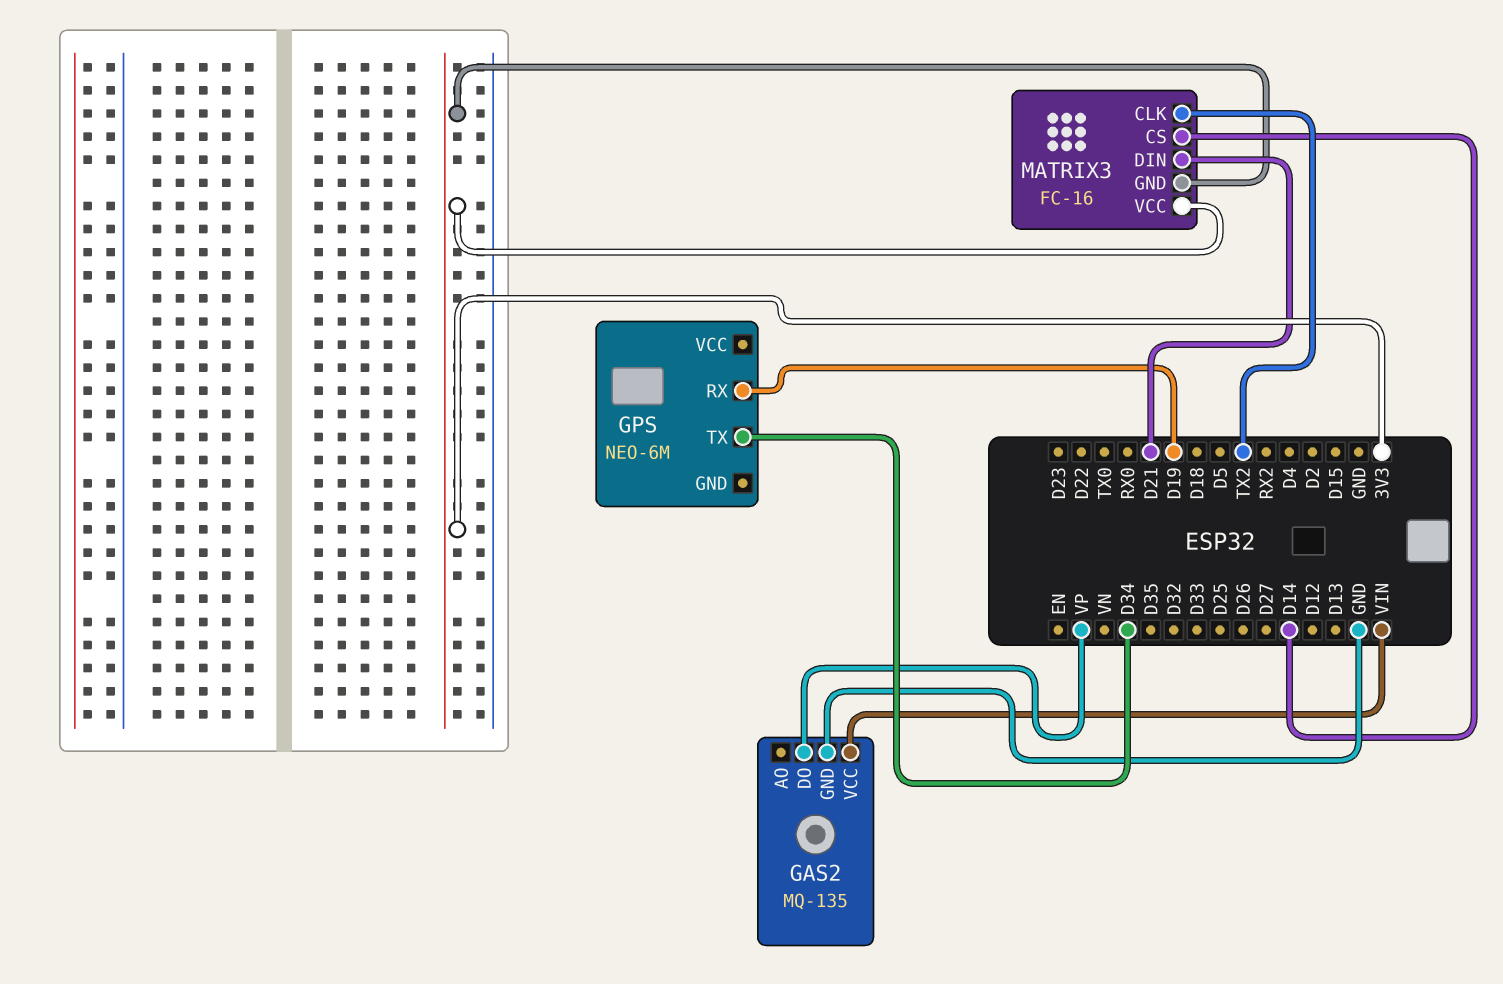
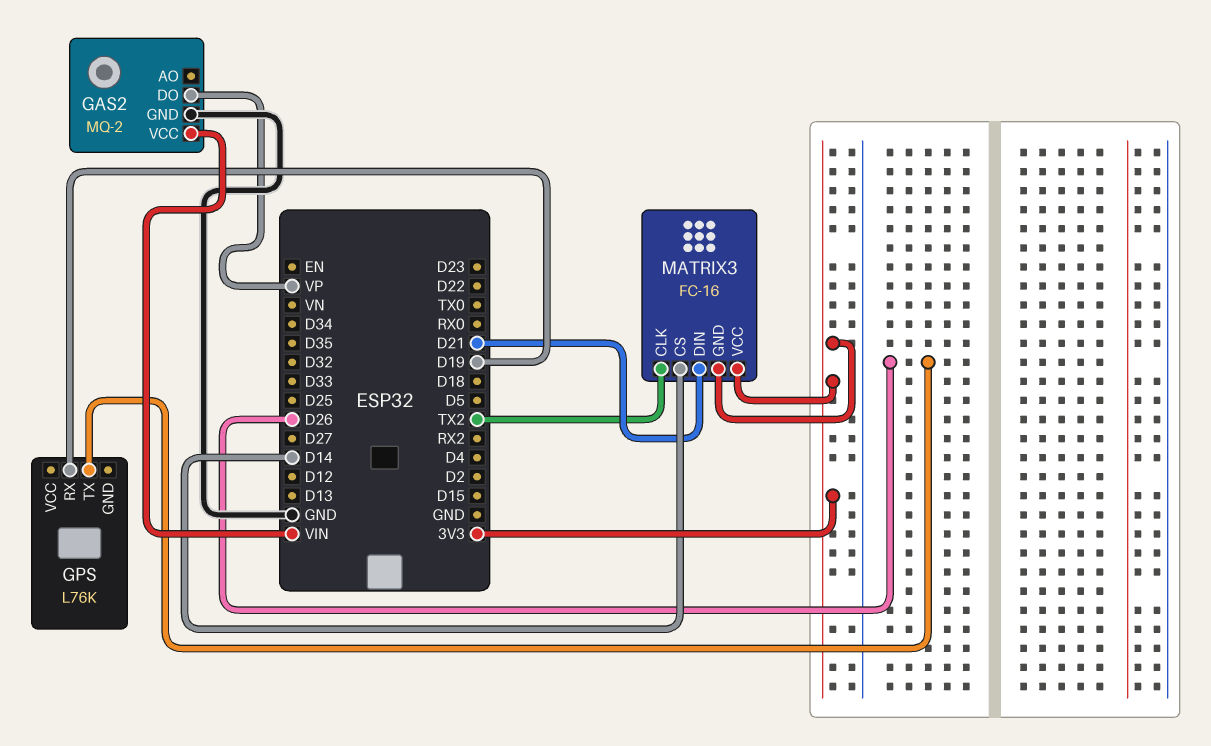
GAS2: MQ-135 -> MQ-2
GPS: NEO-6M -> L76K
GPS pin TX: D34 -> D26

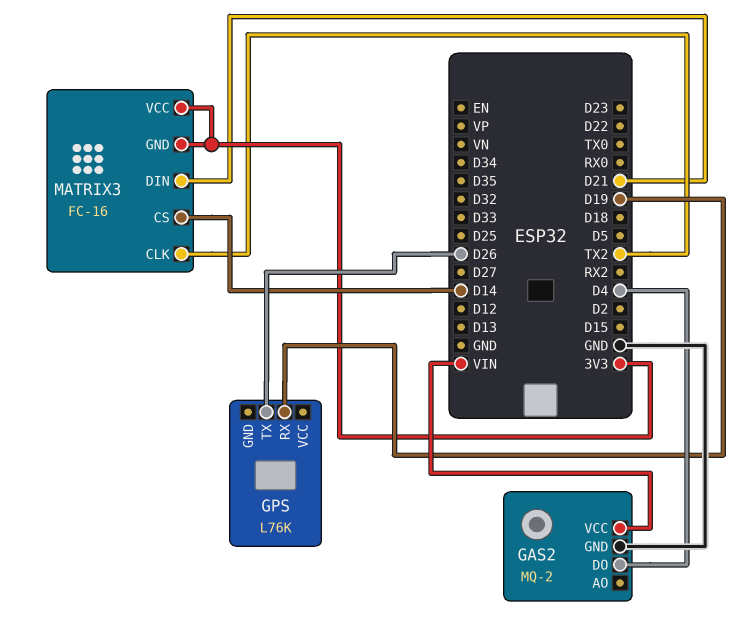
GAS2 pin DO: VP -> D4

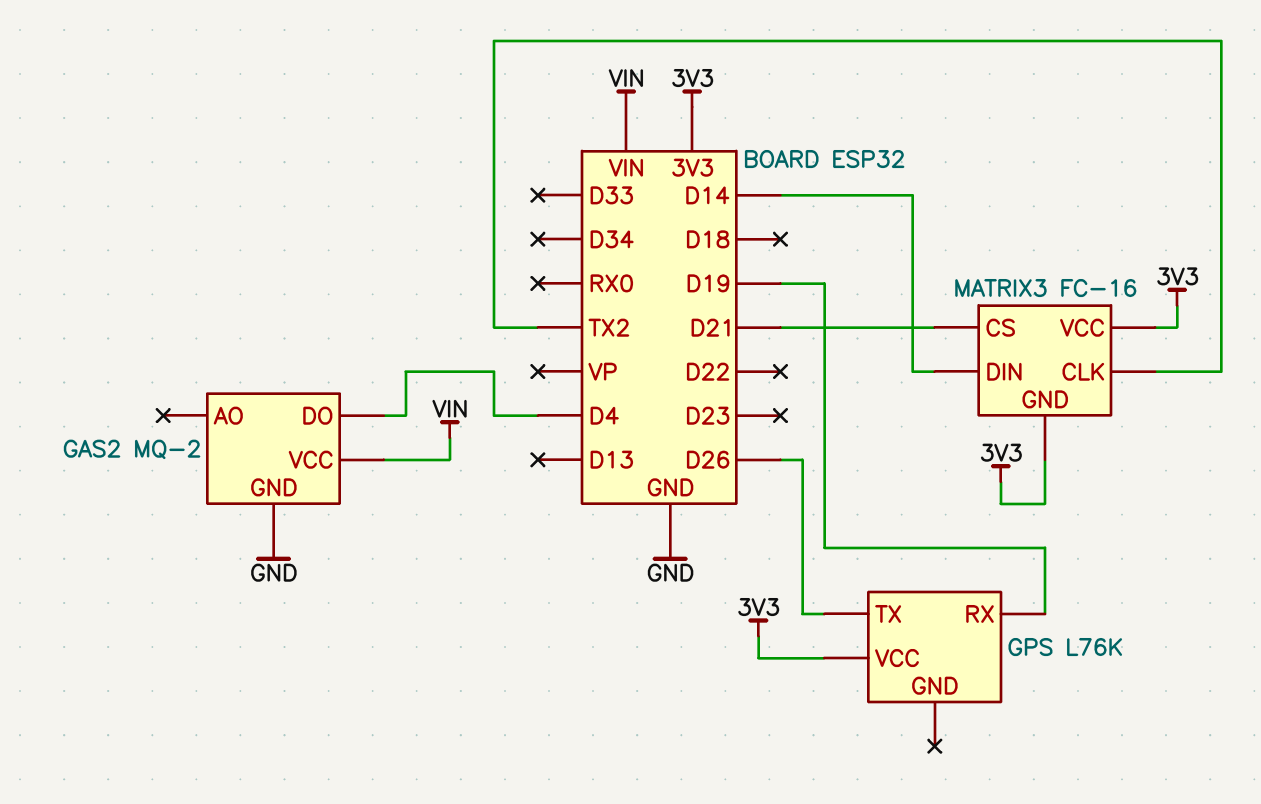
GPS pin VCC: none -> 3V3
MATRIX3 pin CS: D14 -> D21
MATRIX3 pin DIN: D21 -> D14

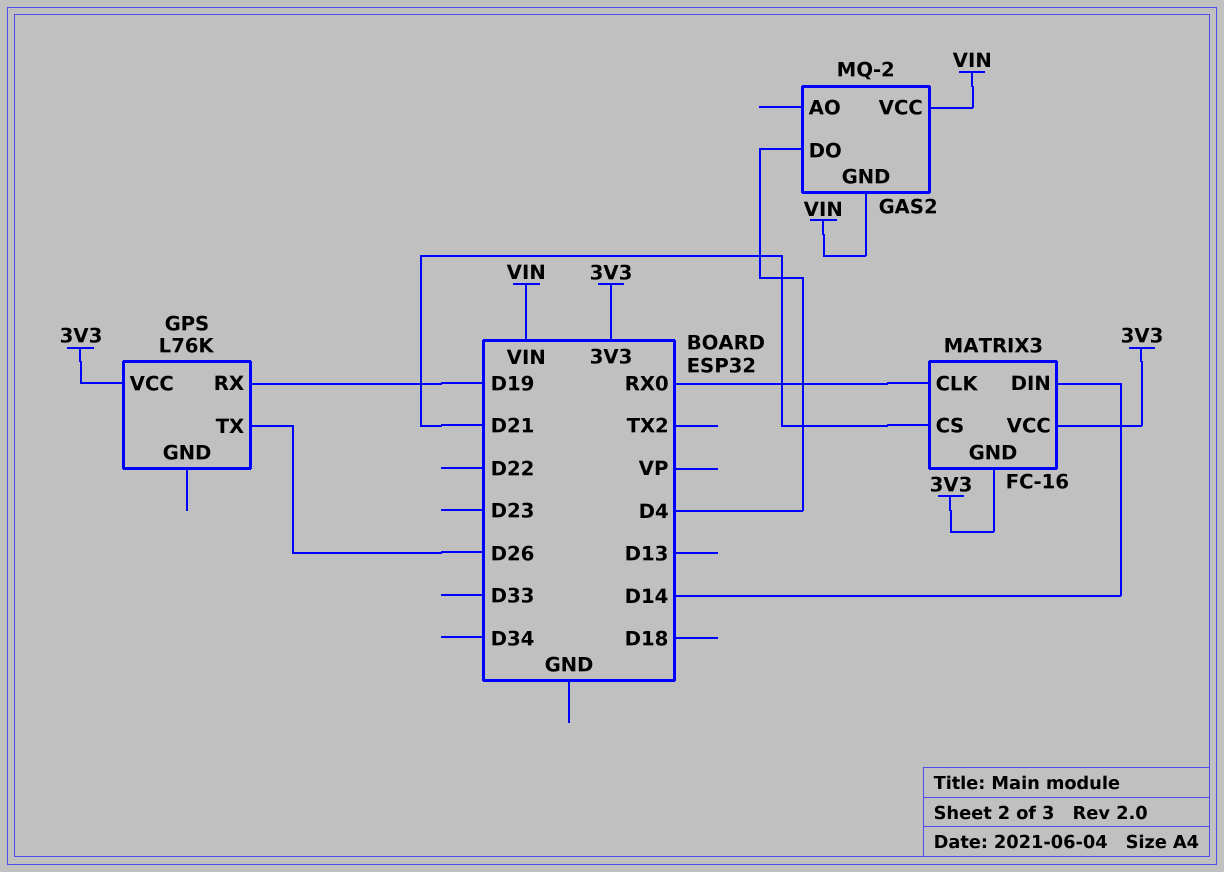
GAS2 pin GND: GND -> VIN
MATRIX3 pin CLK: TX2 -> RX0

